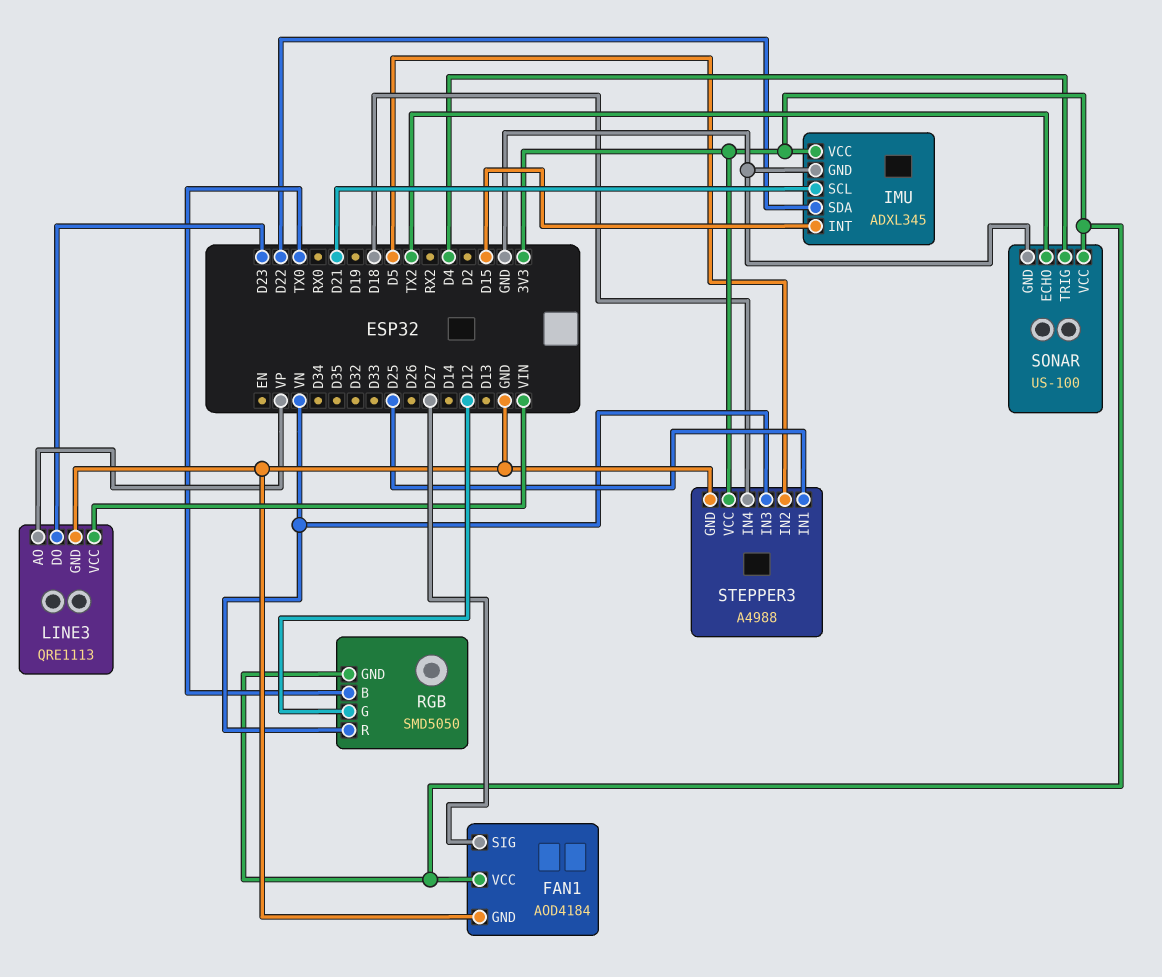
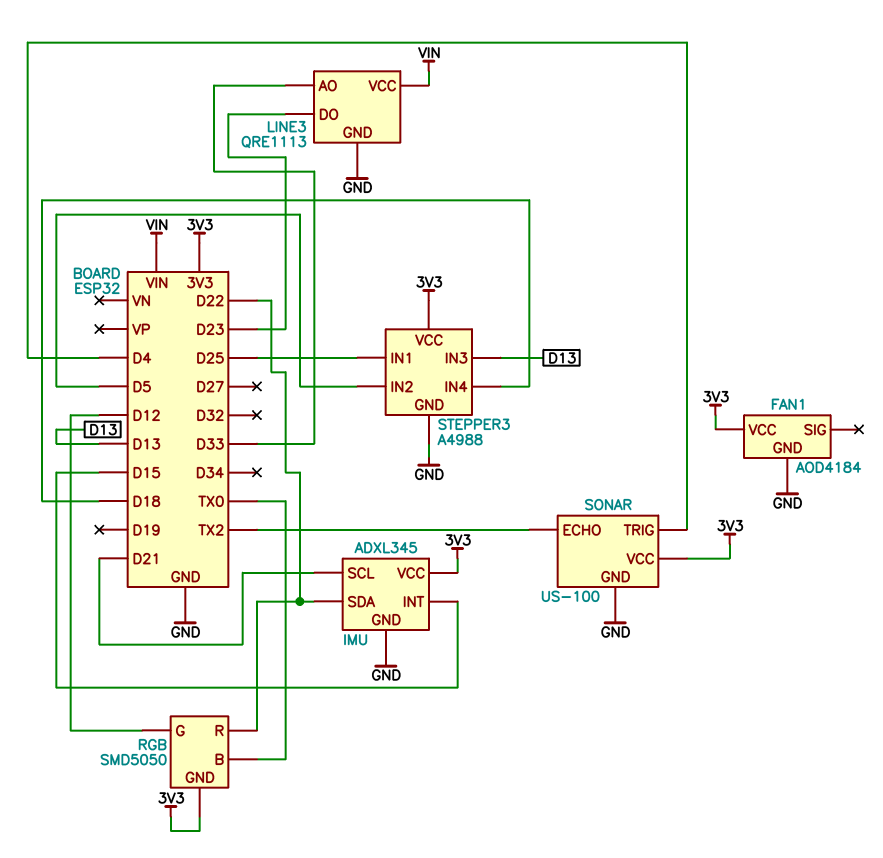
FAN1 pin SIG: D27 -> none
LINE3 pin AO: VP -> D33
RGB pin R: VN -> D22
STEPPER3 pin IN3: VN -> D13

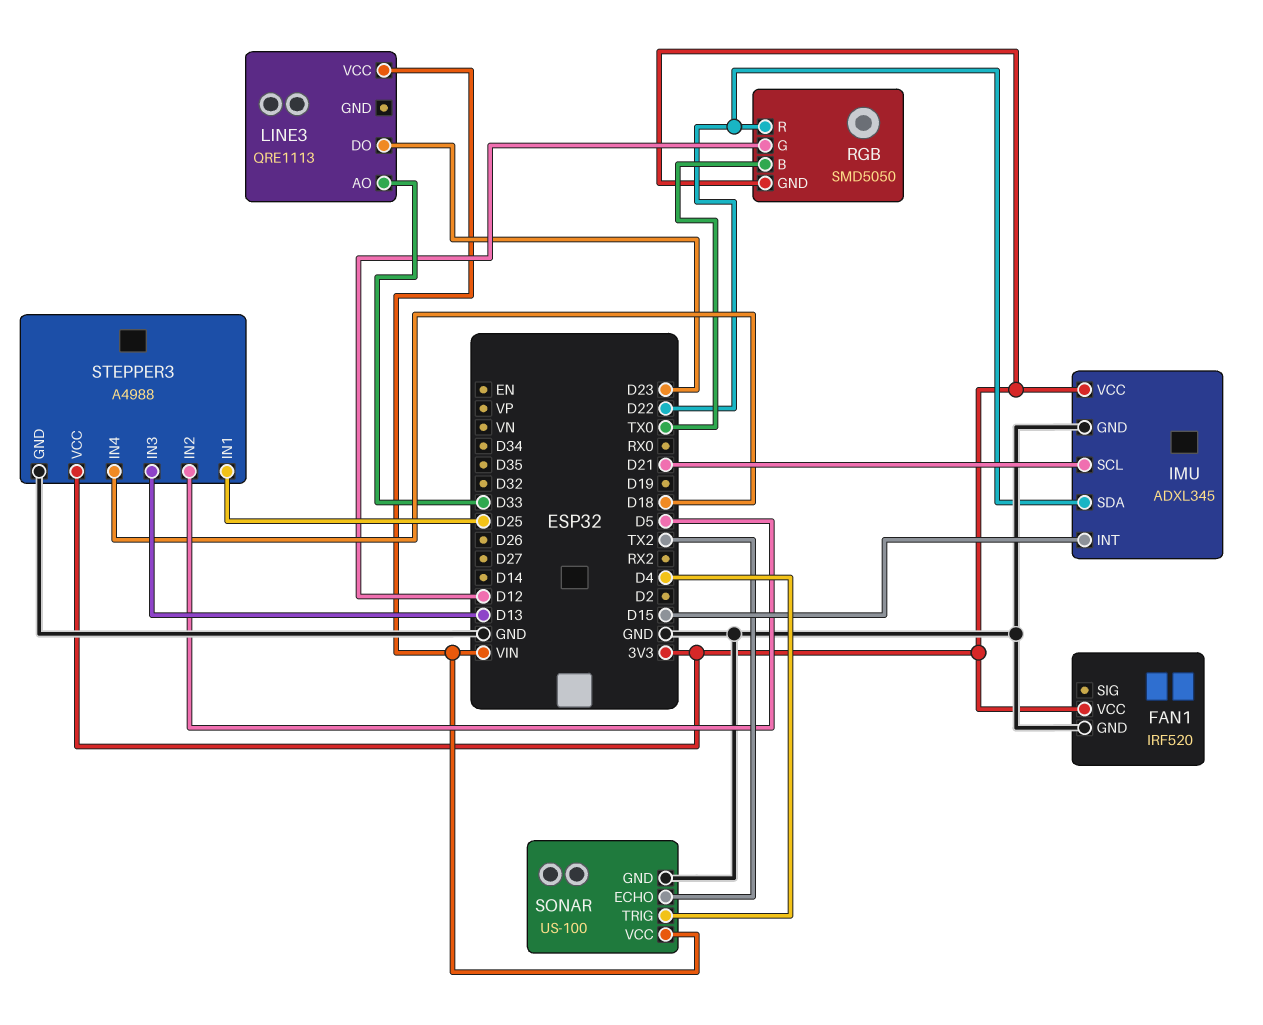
FAN1: AOD4184 -> IRF520
LINE3 pin GND: GND -> none
SONAR pin VCC: 3V3 -> VIN

